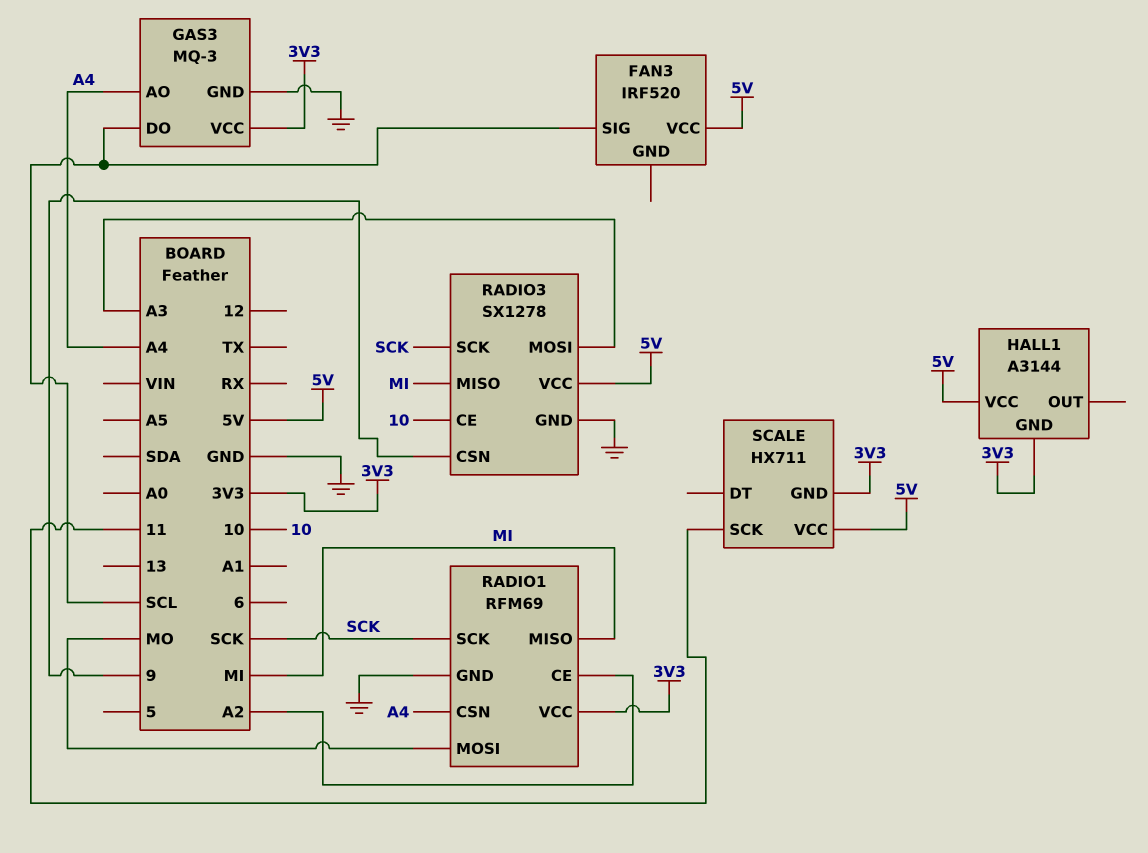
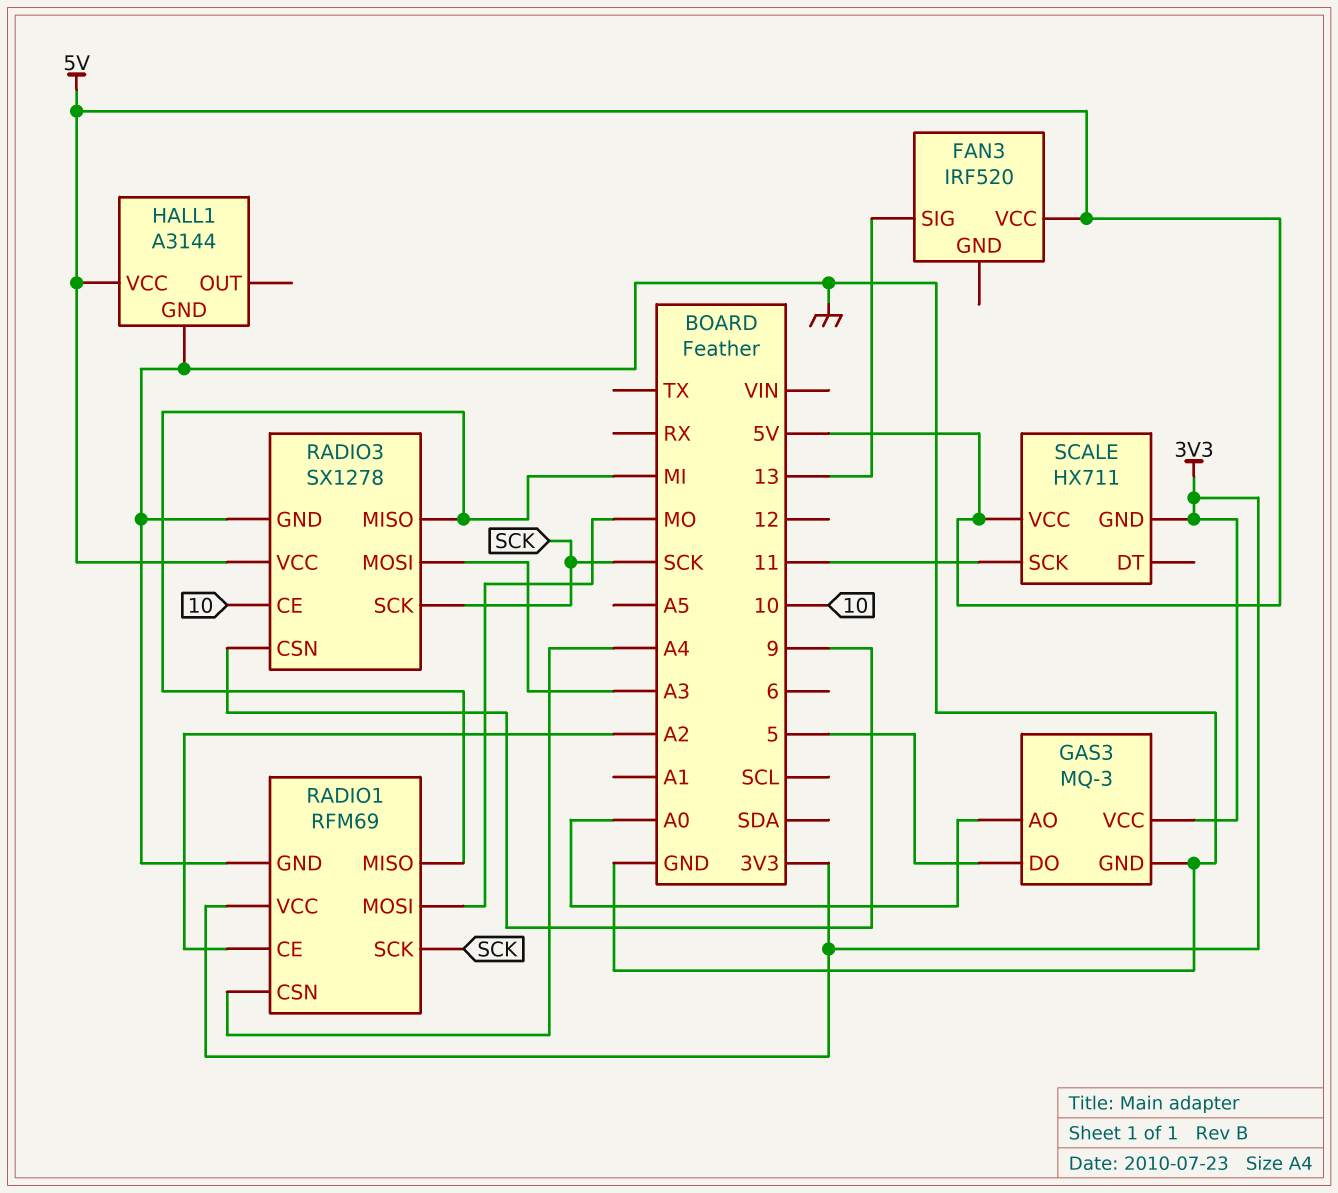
FAN3 pin SIG: SCL -> 13
GAS3 pin AO: A4 -> A0
GAS3 pin DO: SCL -> 5
HALL1 pin GND: 3V3 -> GND

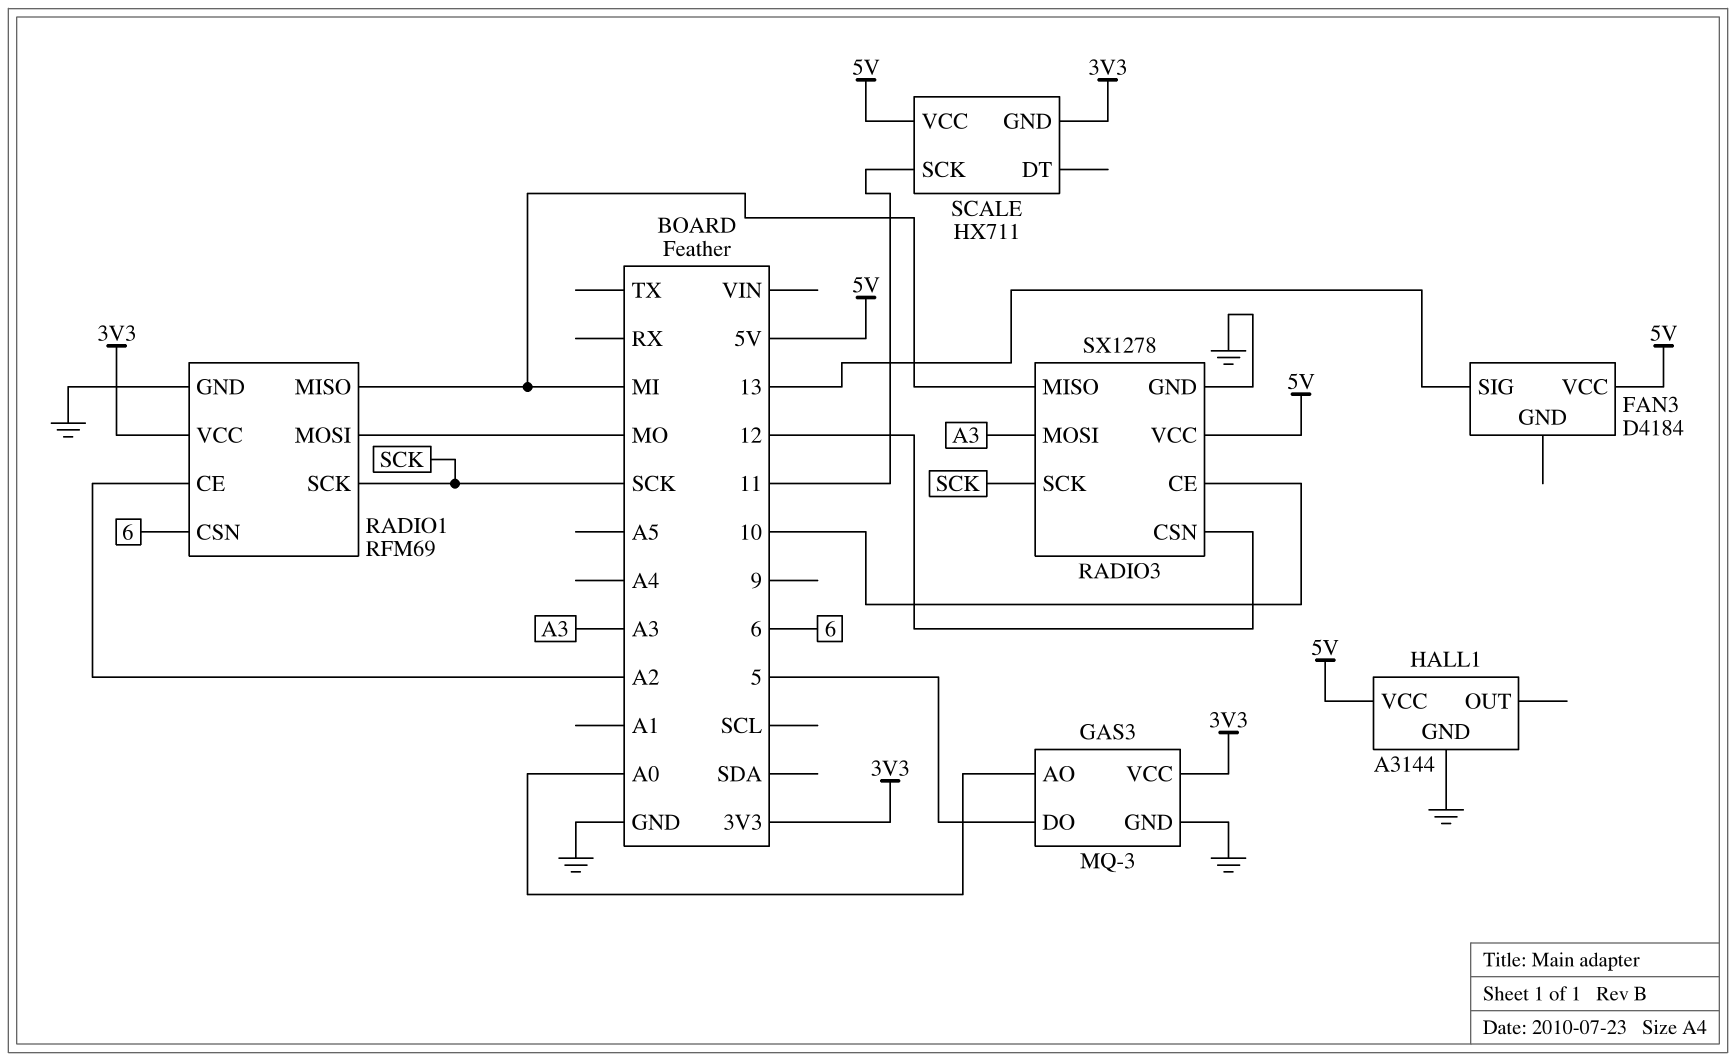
FAN3: IRF520 -> D4184
RADIO1 pin CSN: A4 -> 6
RADIO3 pin CSN: 9 -> 12

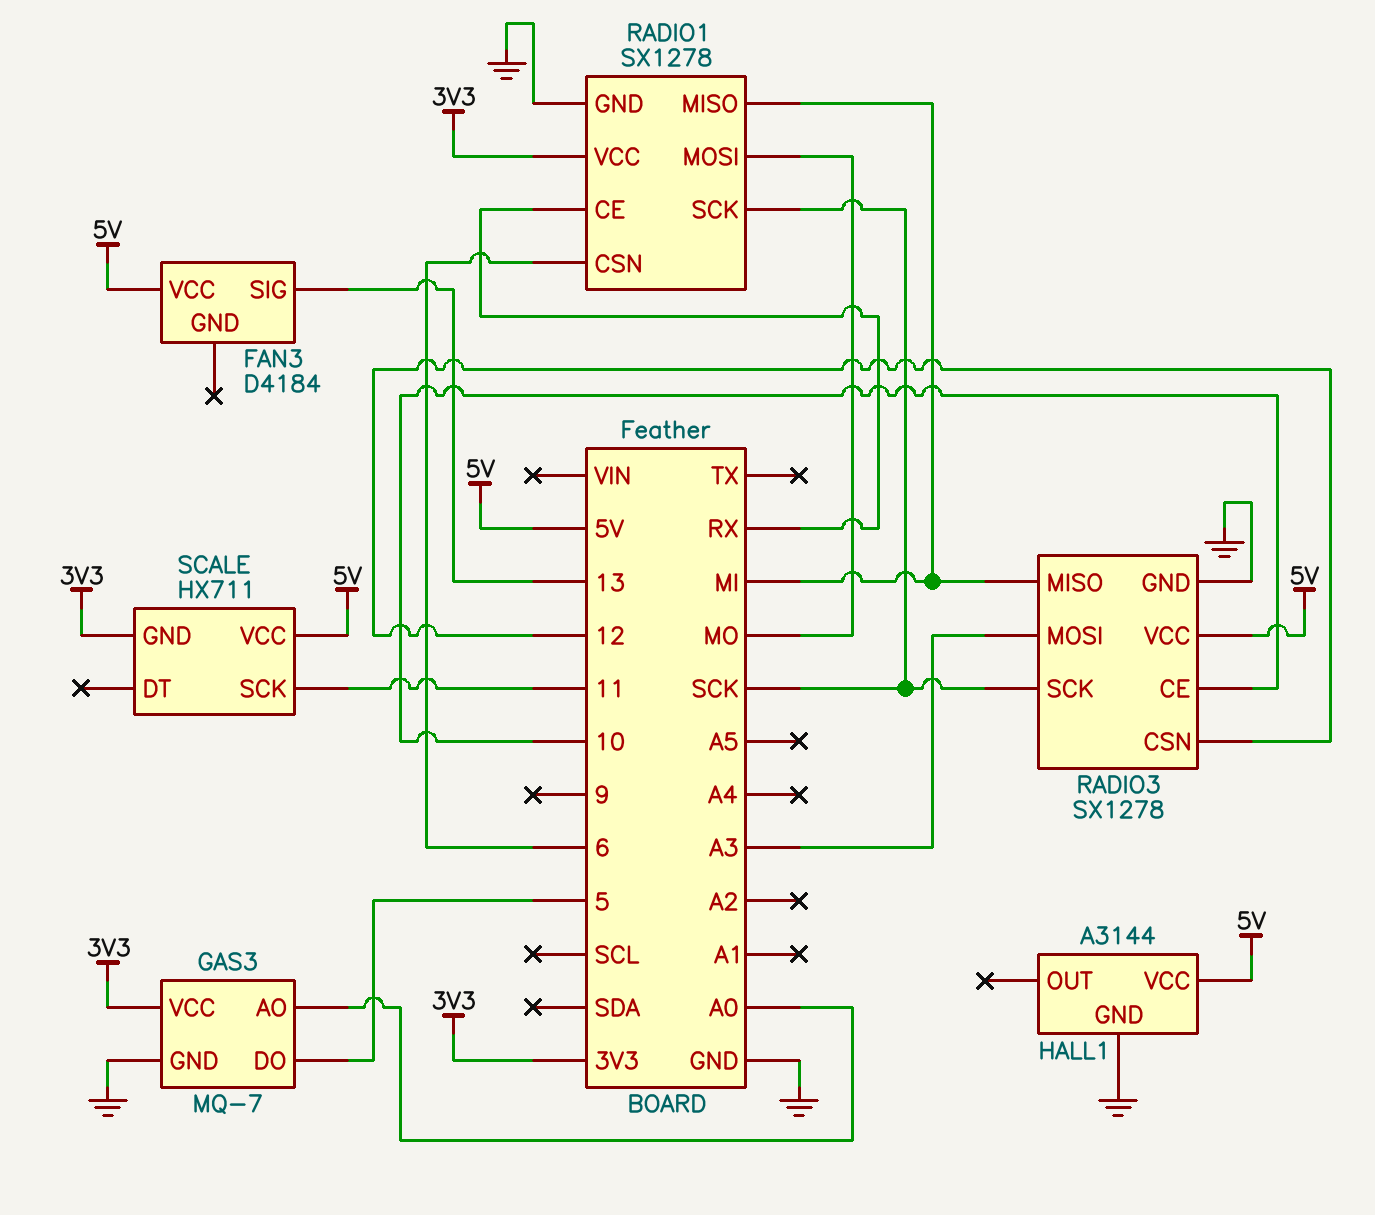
GAS3: MQ-3 -> MQ-7
RADIO1: RFM69 -> SX1278
RADIO1 pin CE: A2 -> RX

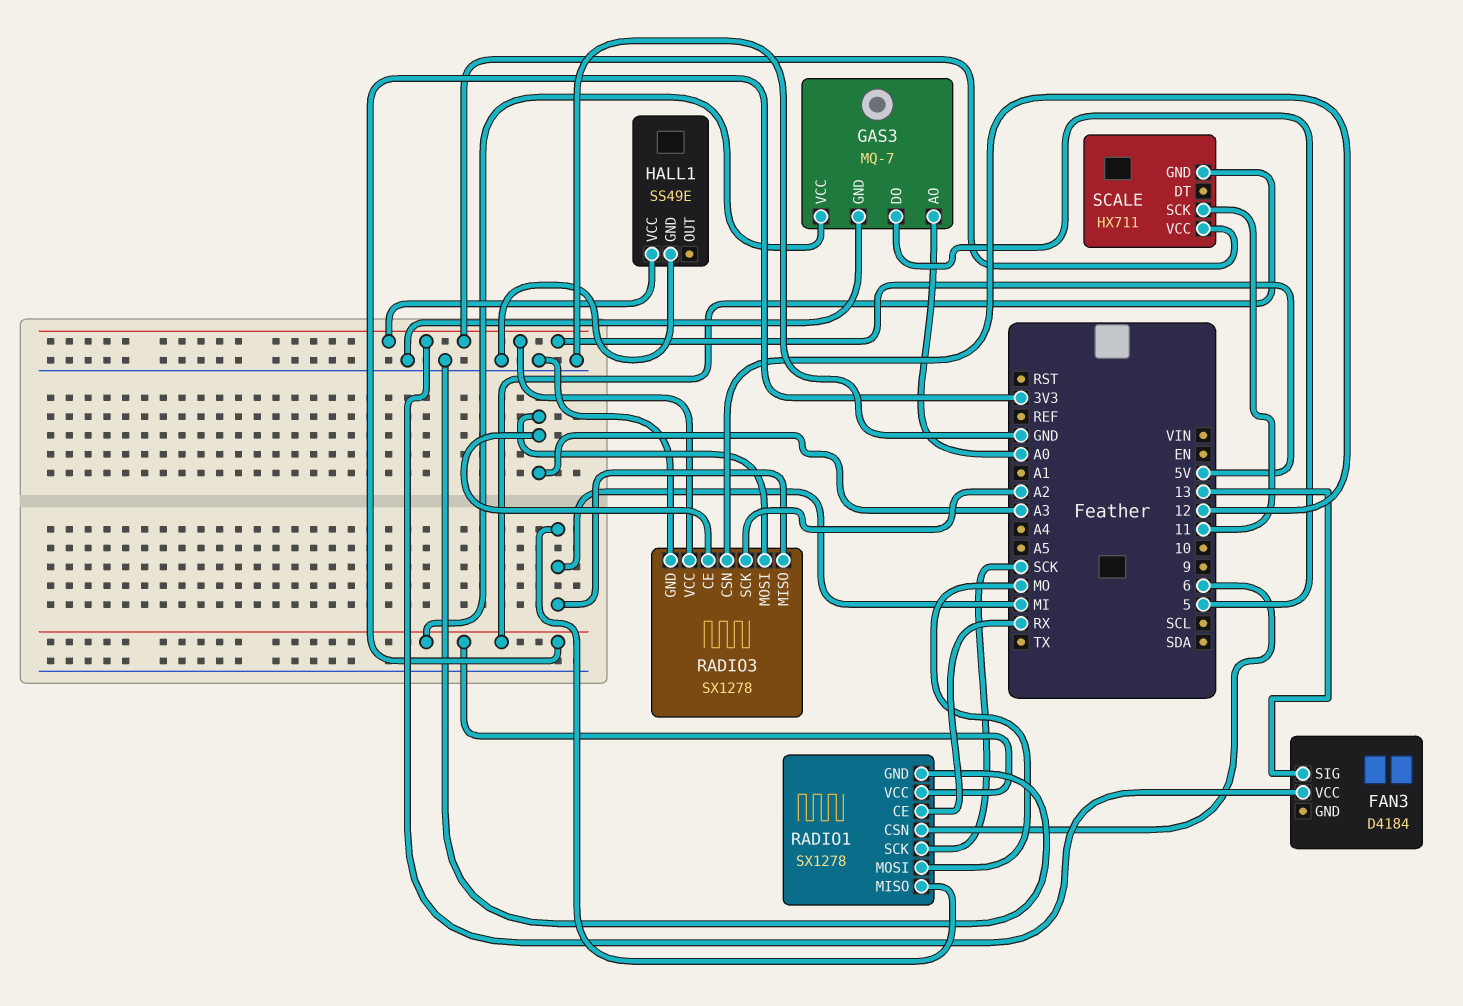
HALL1: A3144 -> SS49E
RADIO3 pin CE: 10 -> A3
RADIO3 pin SCK: SCK -> A2

